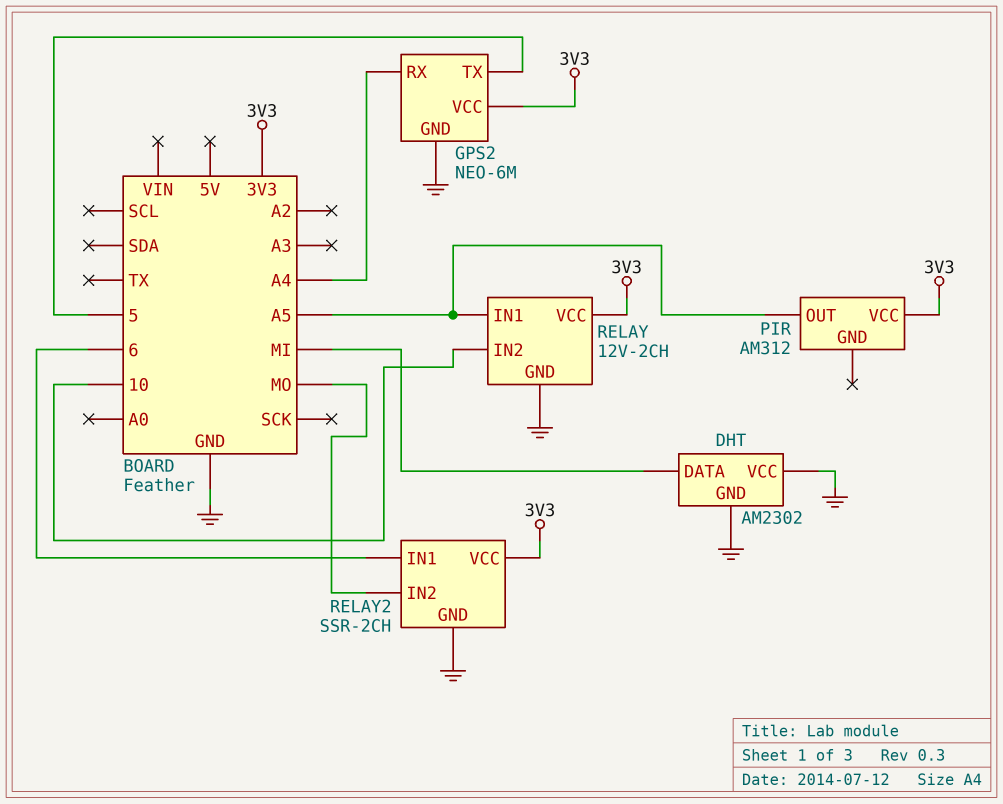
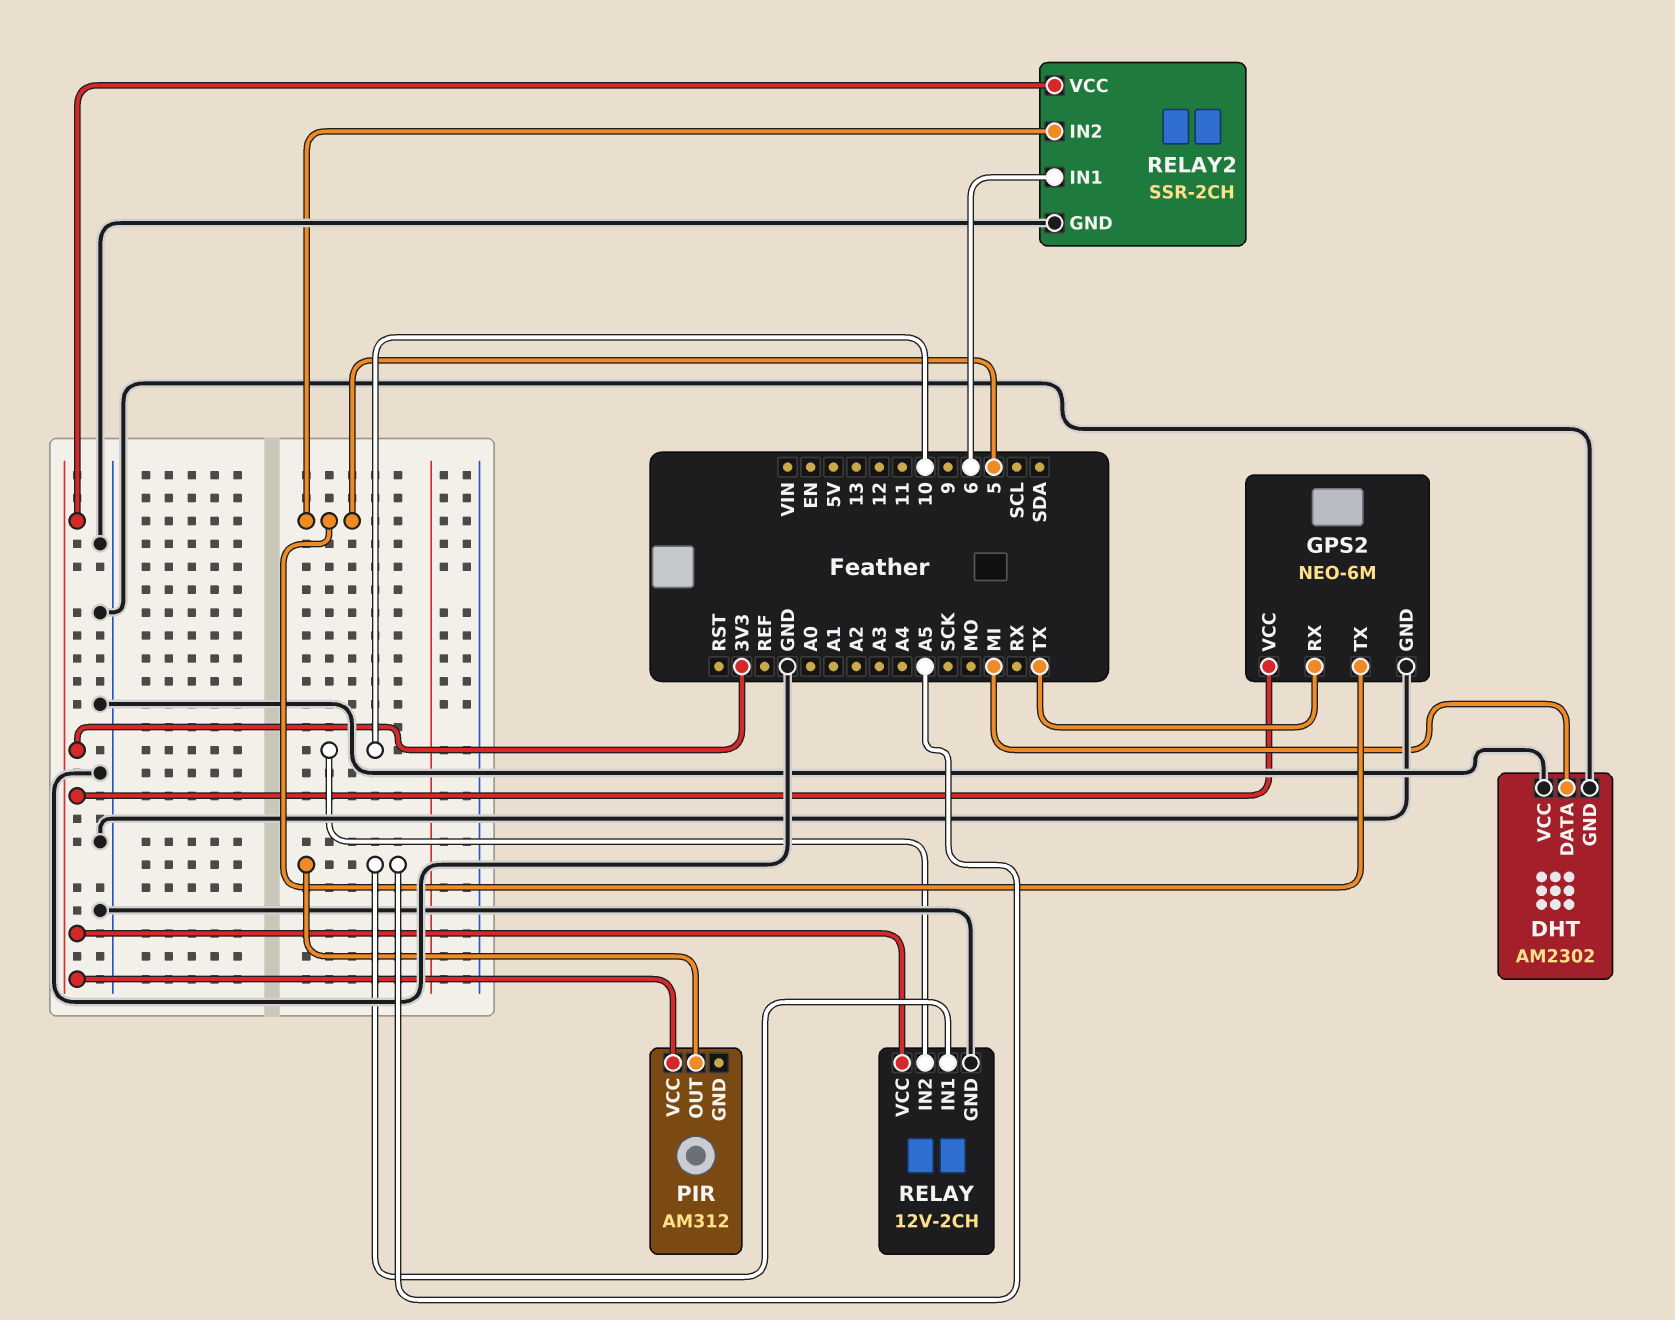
GPS2 pin RX: A4 -> TX
RELAY2 pin IN2: MO -> 5

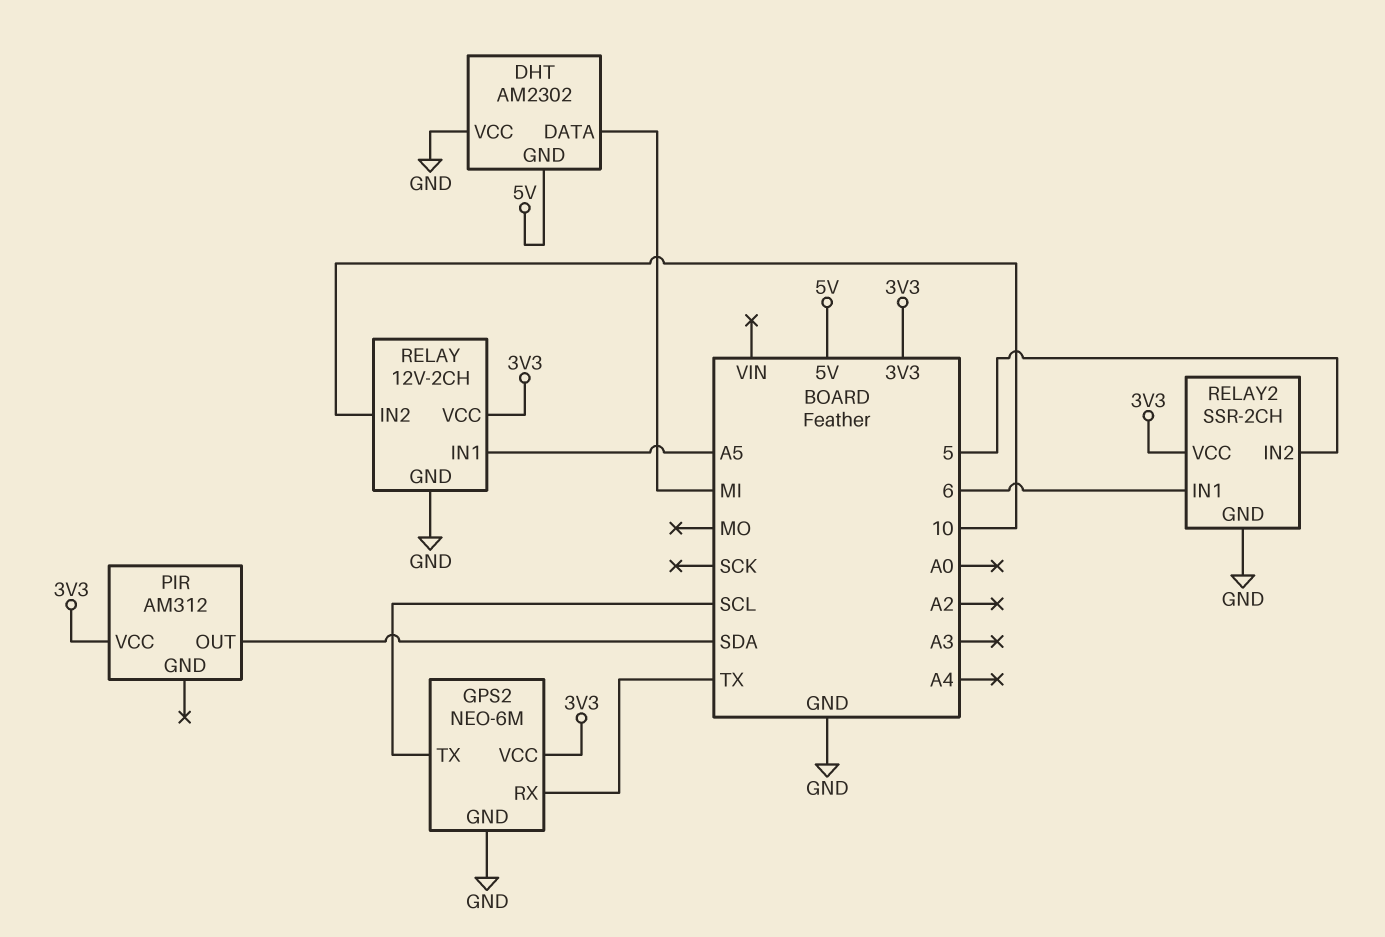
DHT pin GND: GND -> 5V
GPS2 pin TX: 5 -> SCL
PIR pin OUT: A5 -> SDA

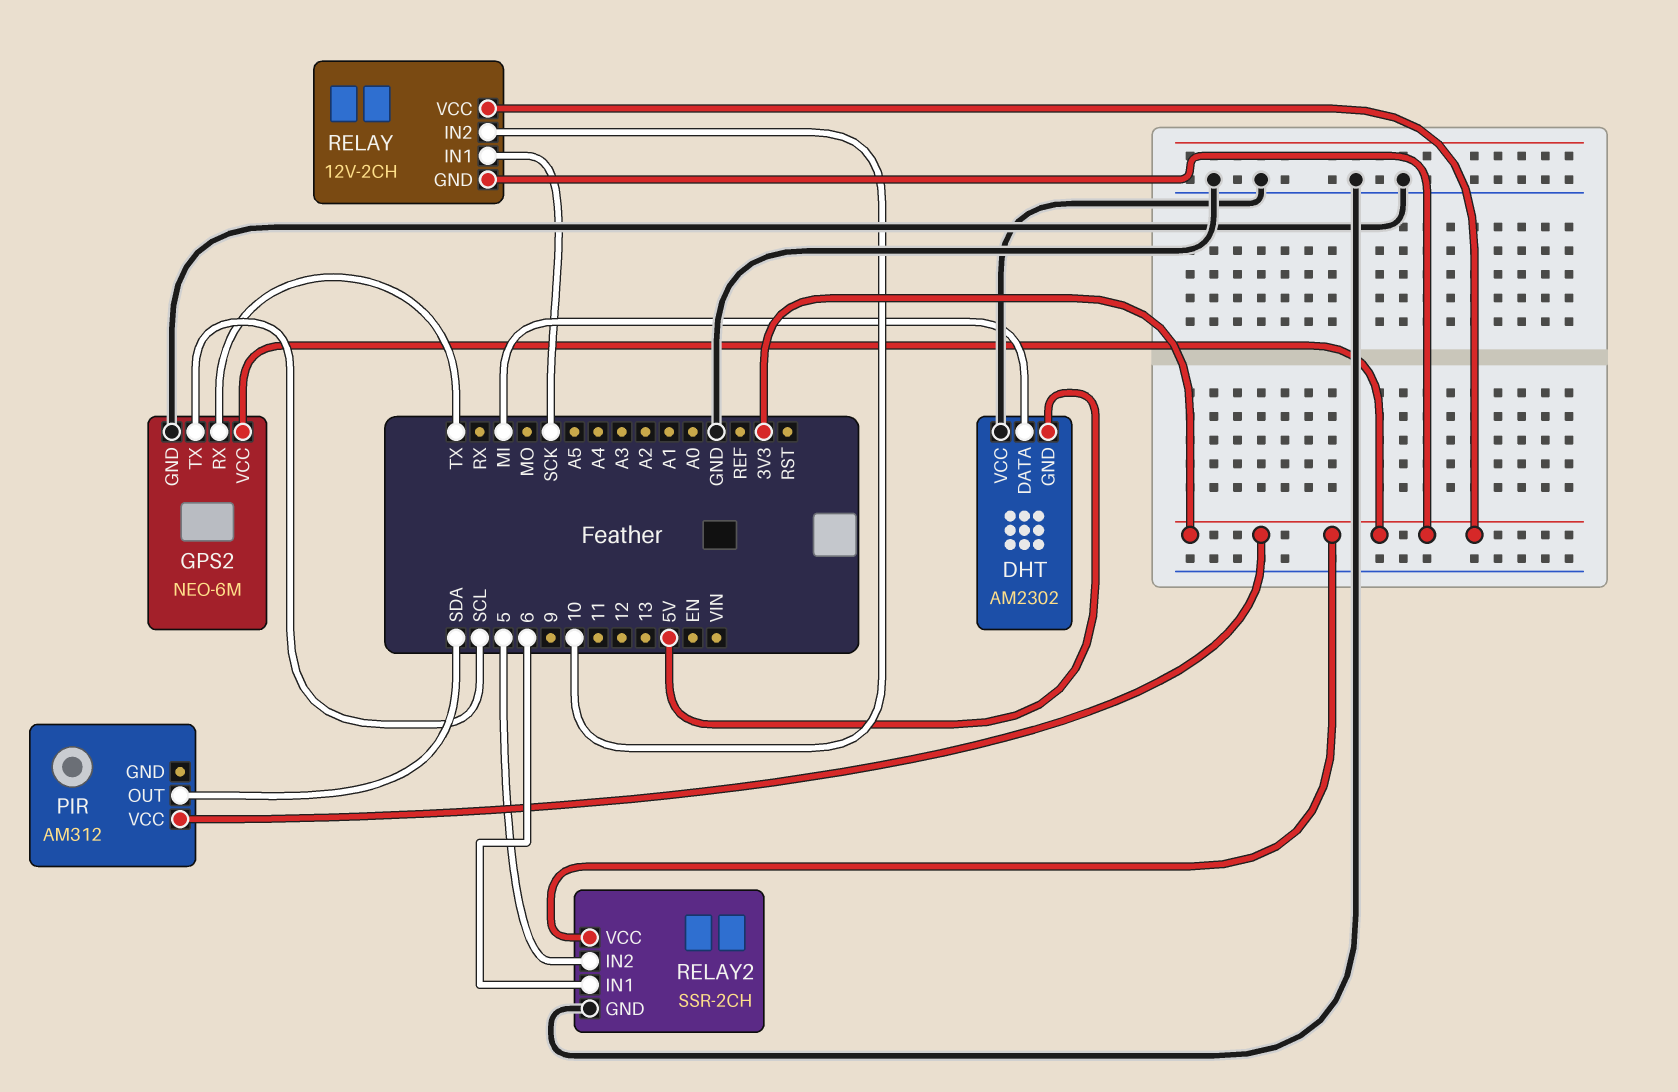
RELAY pin GND: GND -> 3V3
RELAY pin IN1: A5 -> SCK

